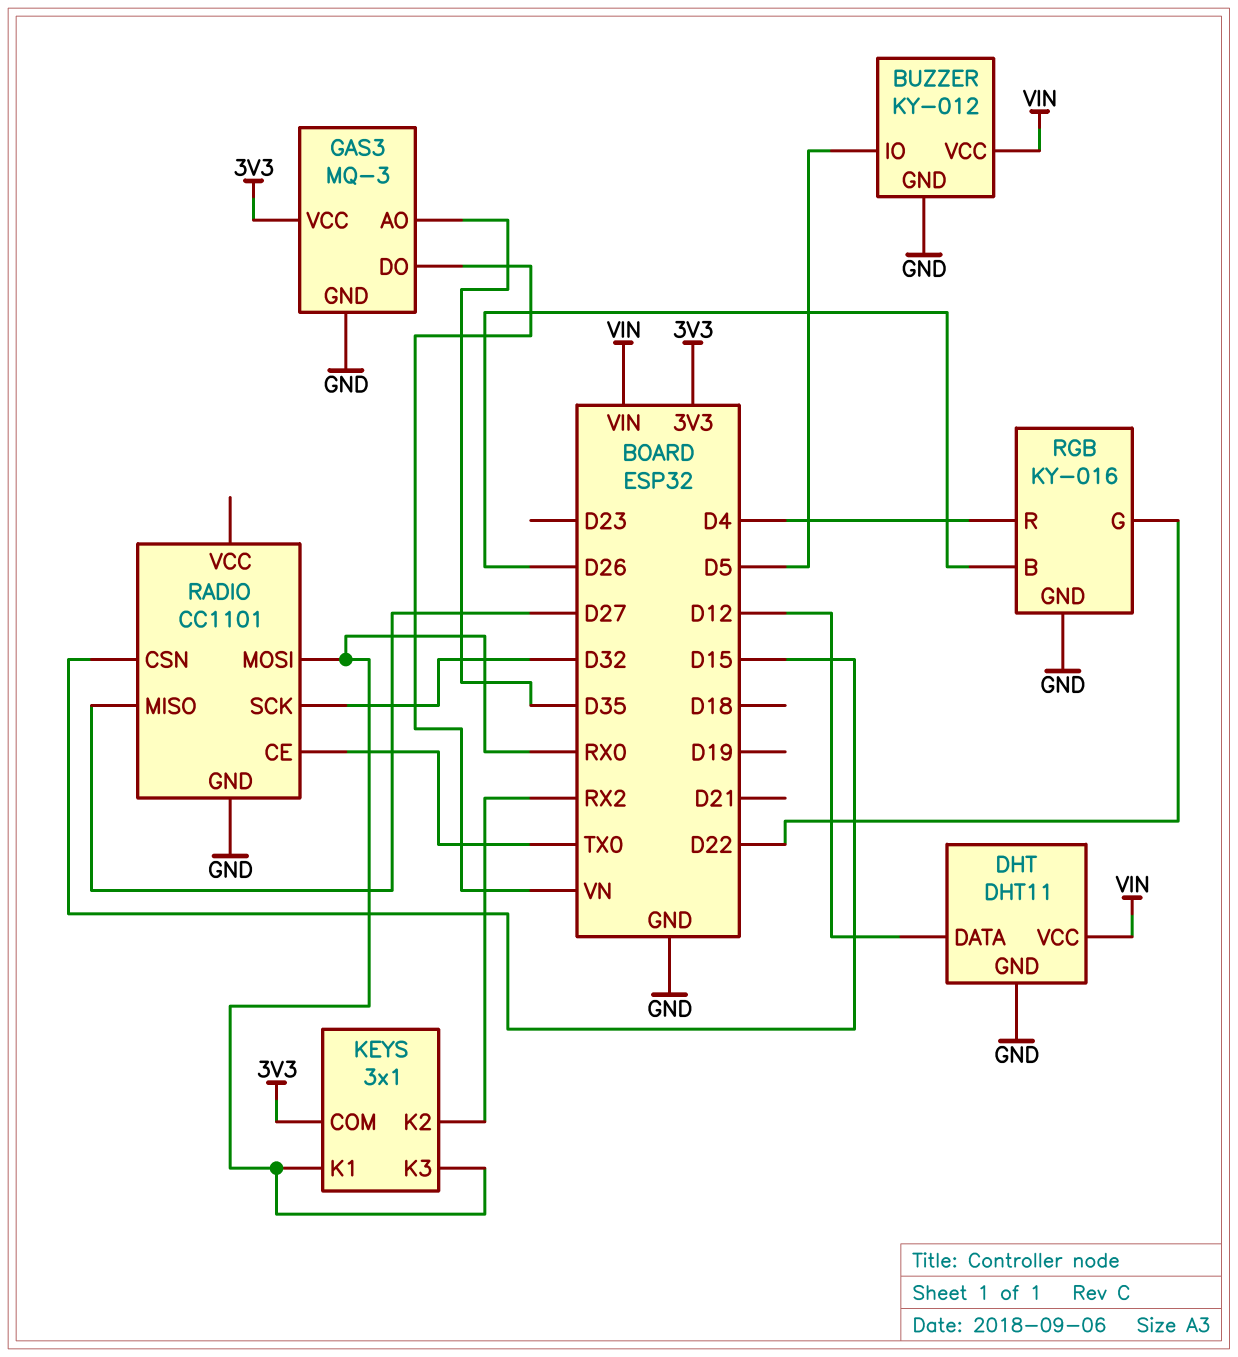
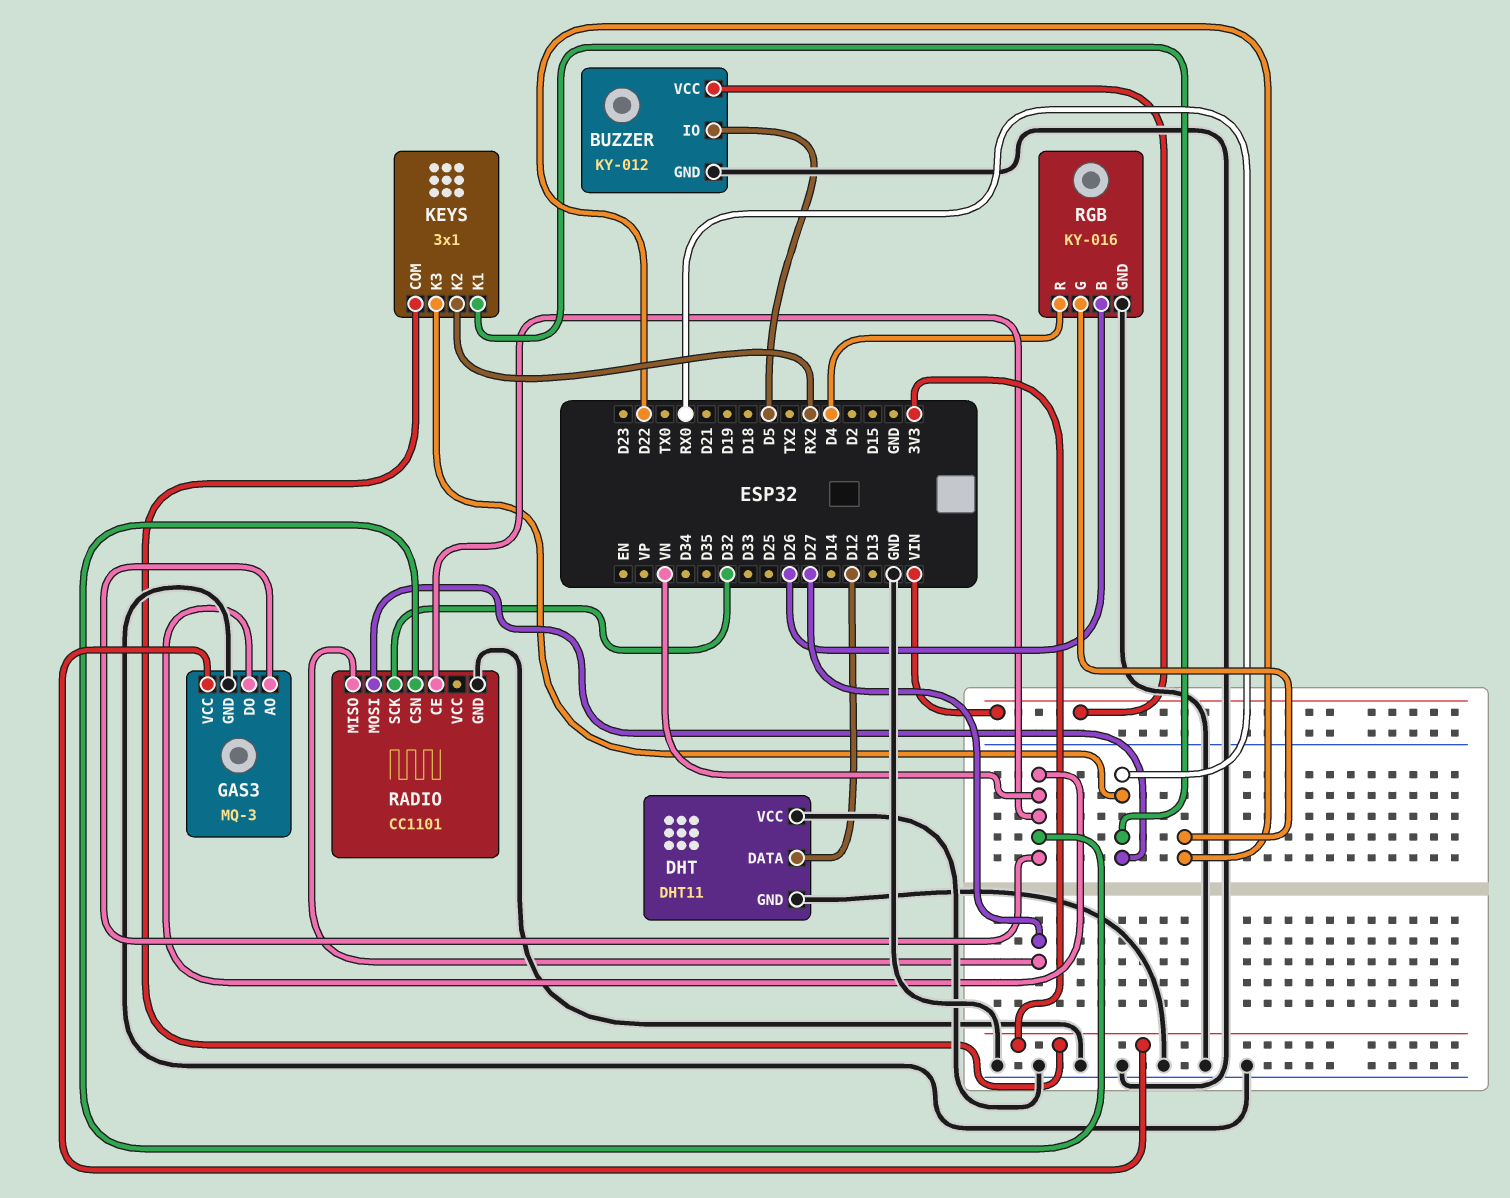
DHT pin VCC: VIN -> GND
GAS3 pin AO: D35 -> VN
RADIO pin CE: TX0 -> VN
RADIO pin CSN: D15 -> VN

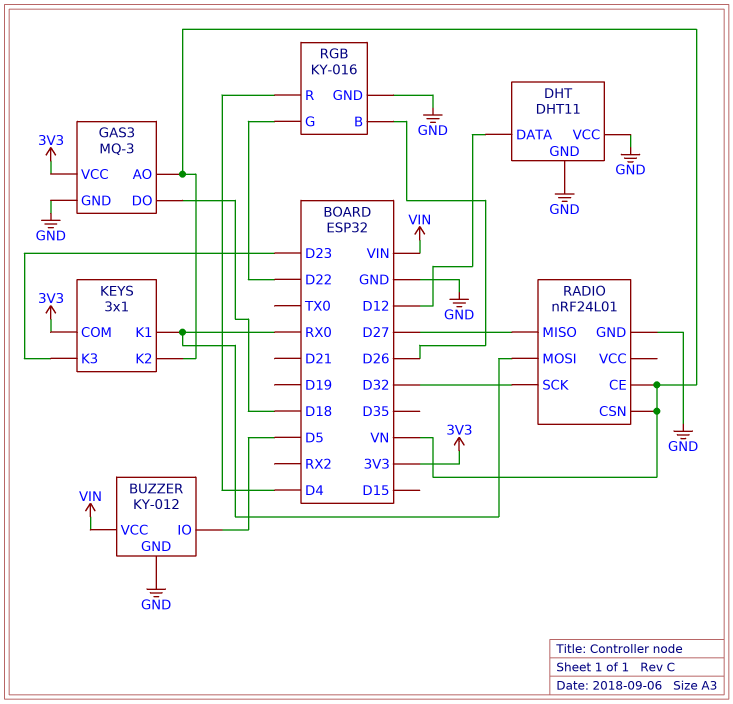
GAS3 pin DO: VN -> D18
KEYS pin K2: RX2 -> VN
KEYS pin K3: RX0 -> D23
RADIO: CC1101 -> nRF24L01

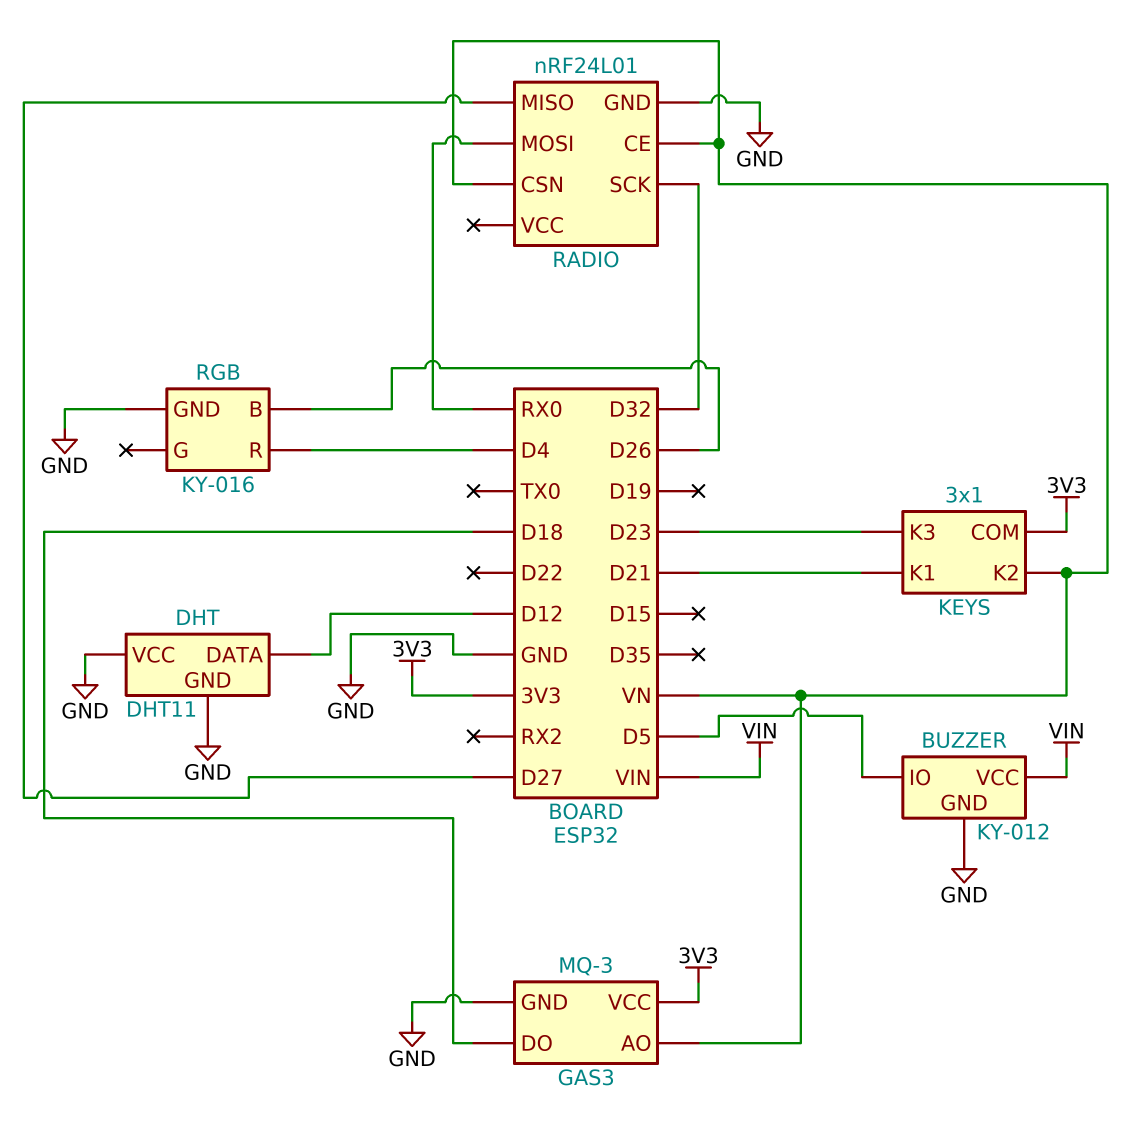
KEYS pin K1: RX0 -> D21
RGB pin G: D22 -> none

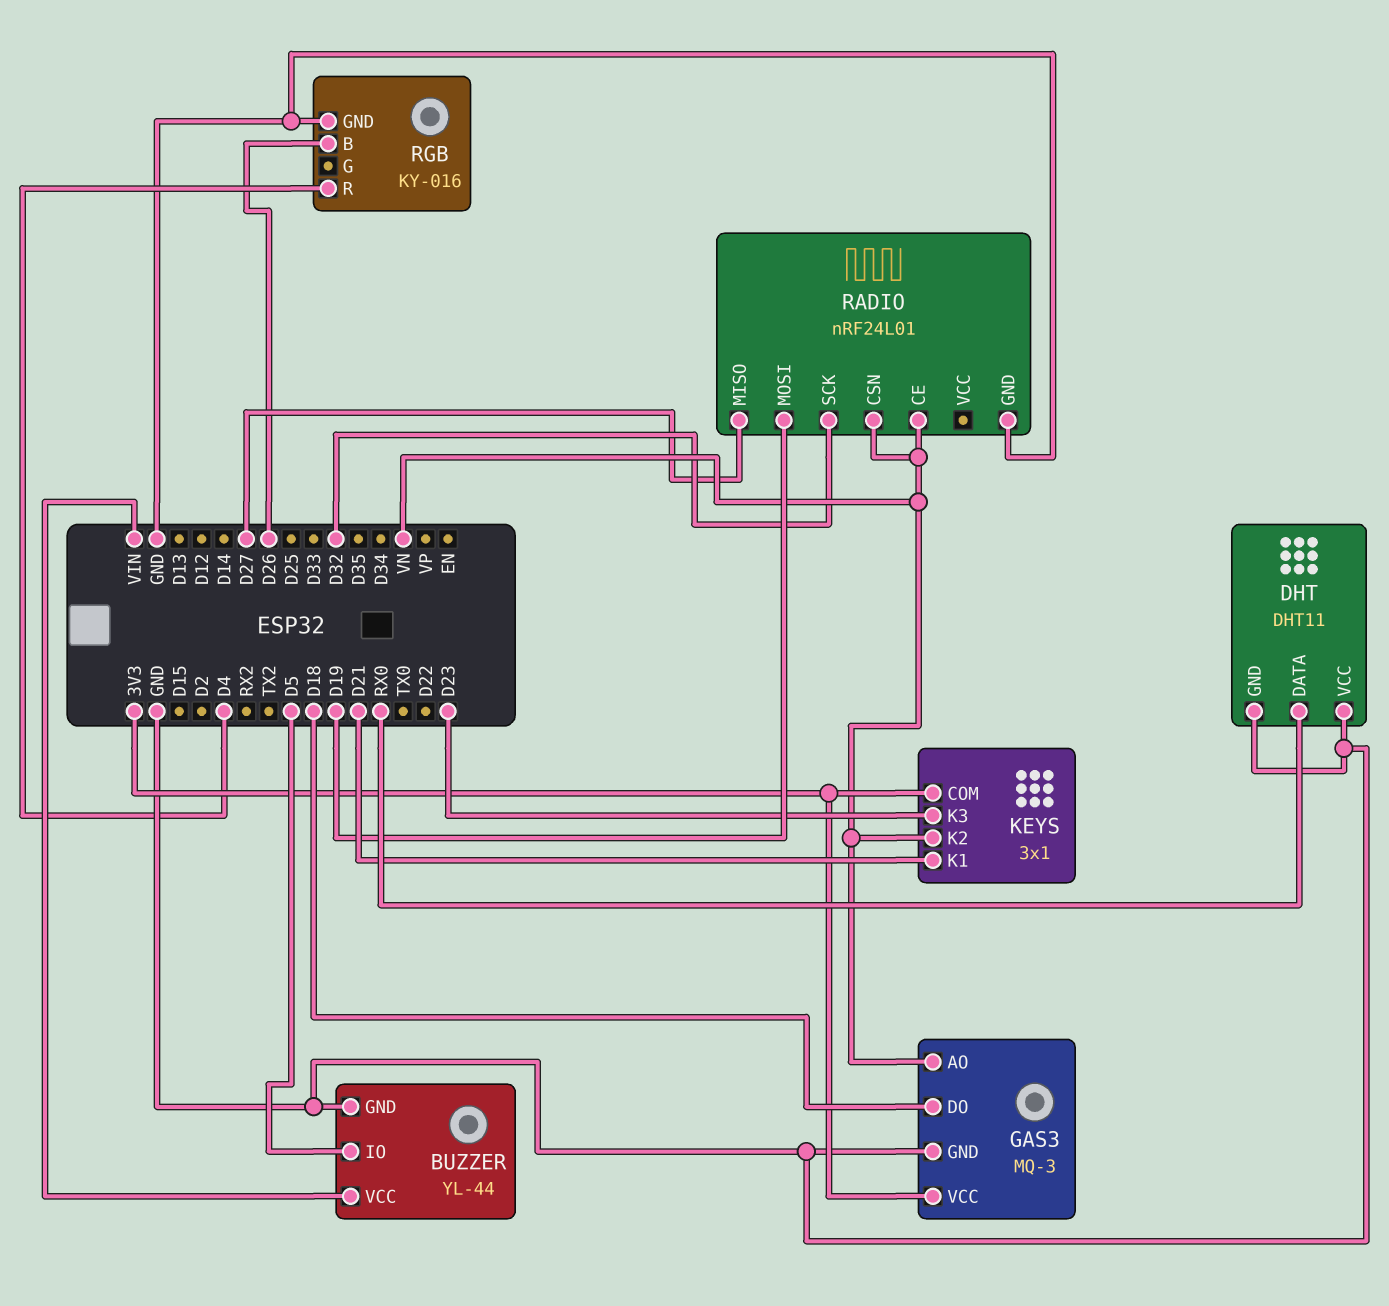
BUZZER: KY-012 -> YL-44
DHT pin DATA: D12 -> RX0
RADIO pin MOSI: RX0 -> D19

